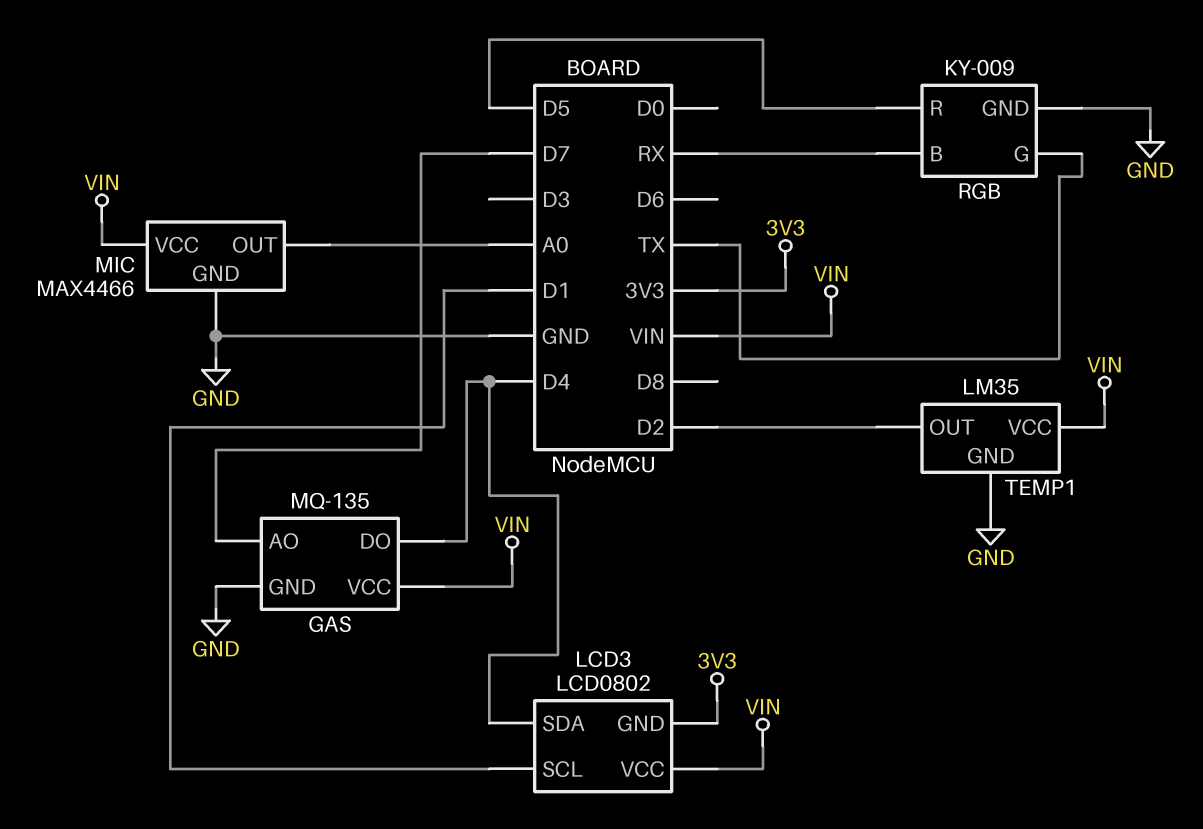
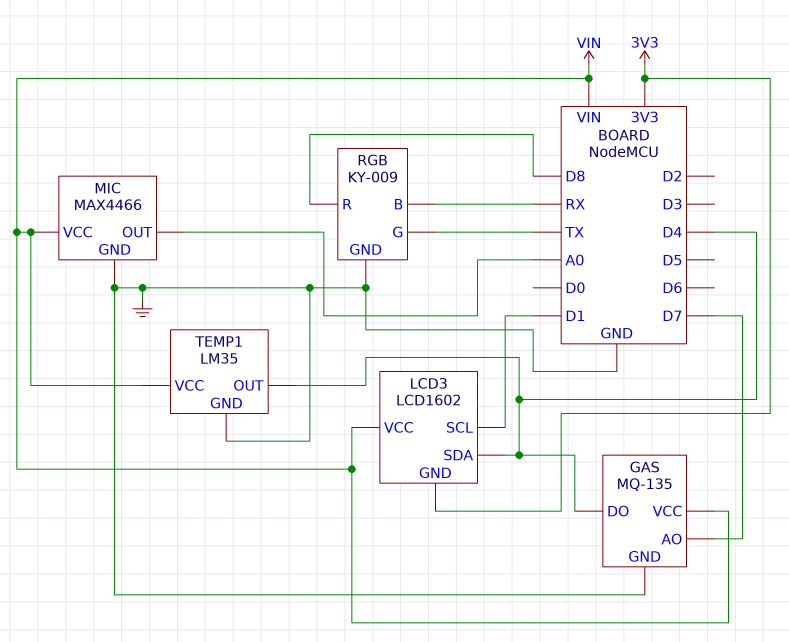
LCD3: LCD0802 -> LCD1602
RGB pin R: D5 -> D8
TEMP1 pin OUT: D2 -> D4

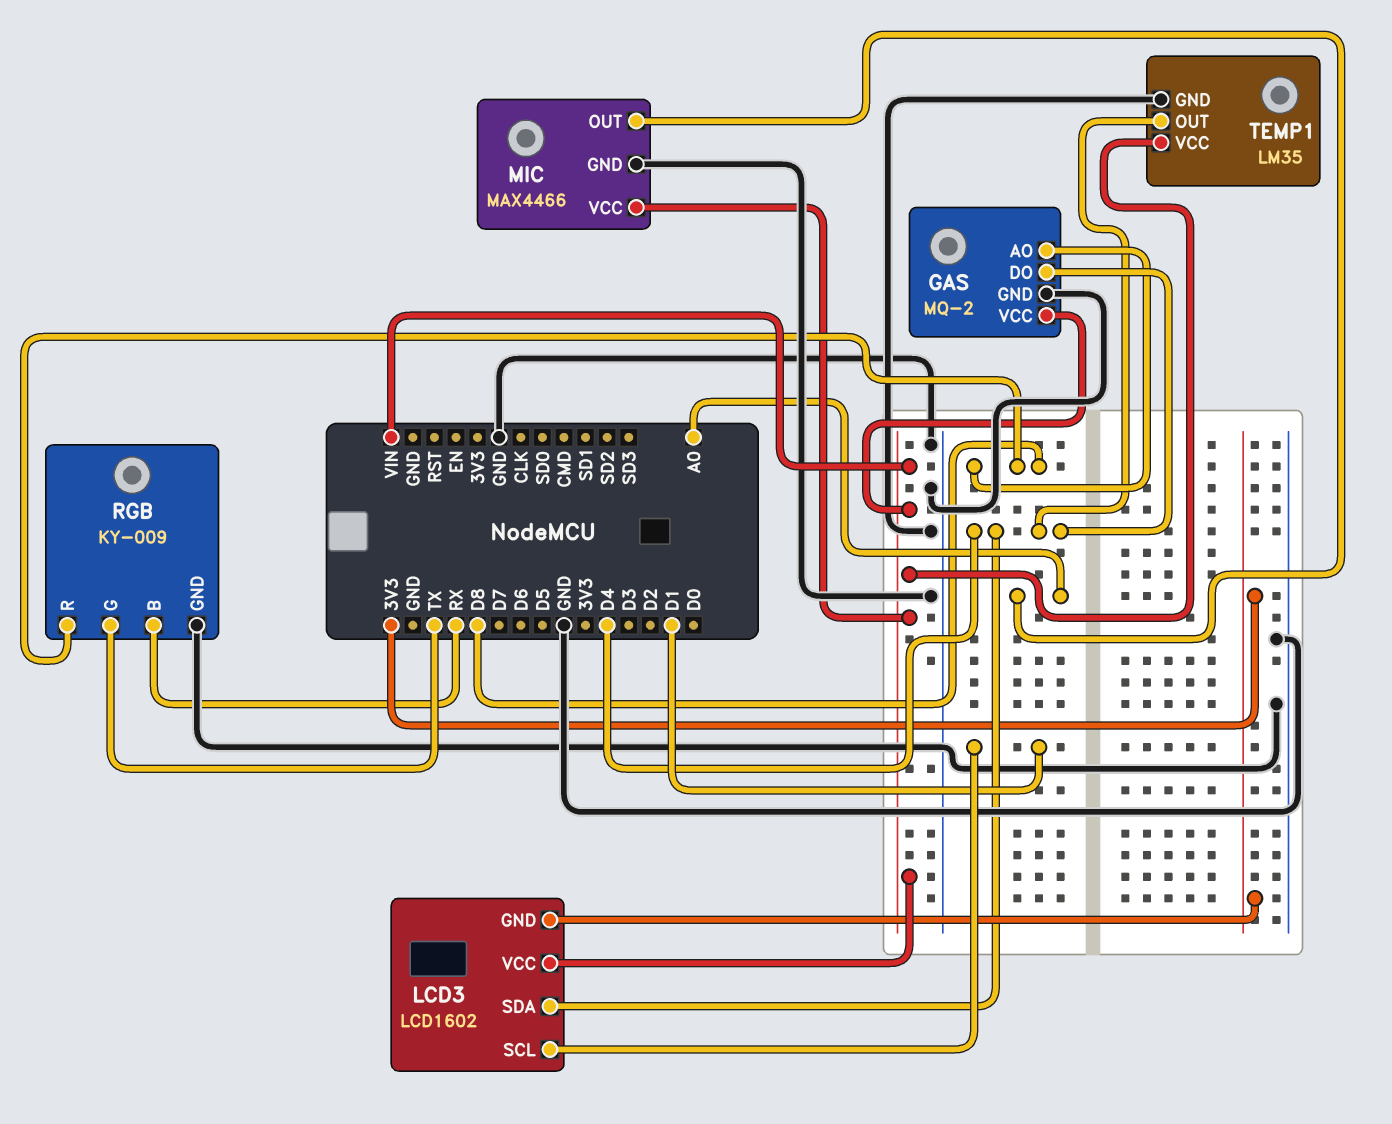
GAS: MQ-135 -> MQ-2
GAS pin AO: D7 -> D8

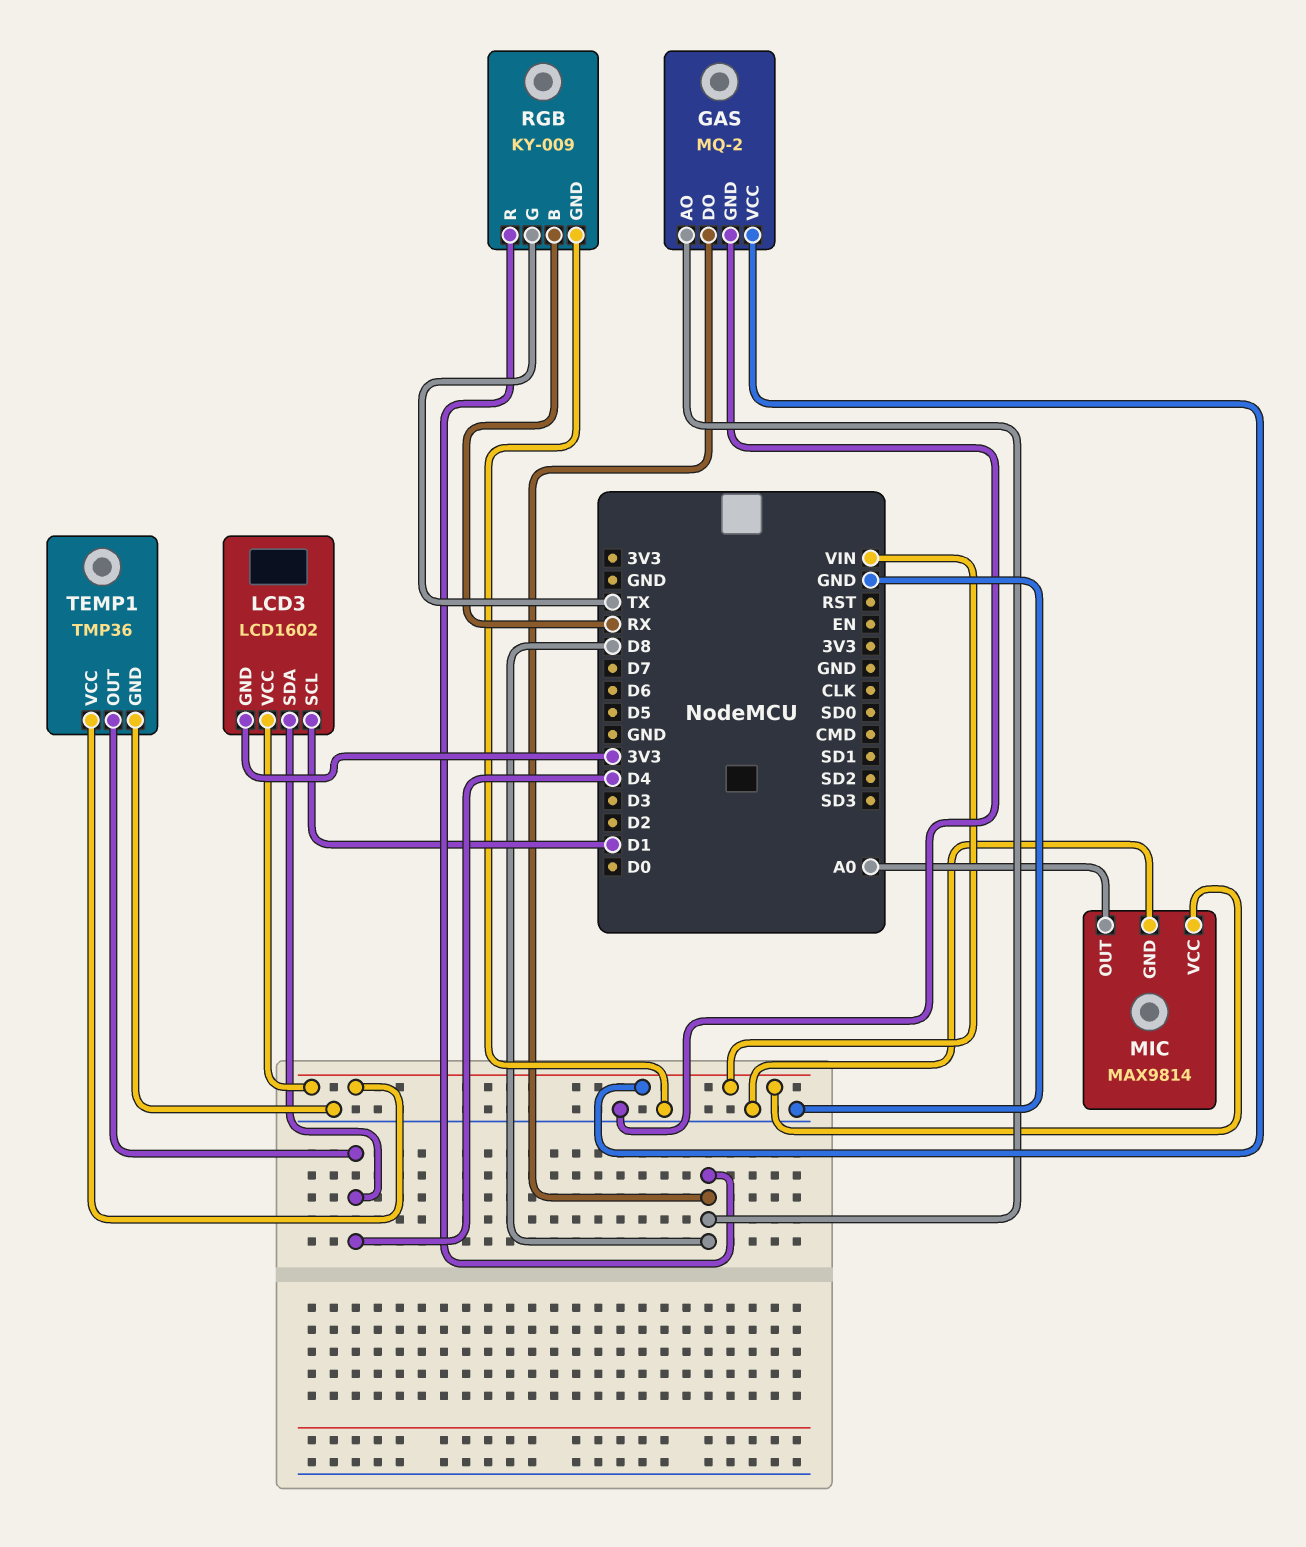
GAS pin DO: D4 -> D8
MIC: MAX4466 -> MAX9814
TEMP1: LM35 -> TMP36

